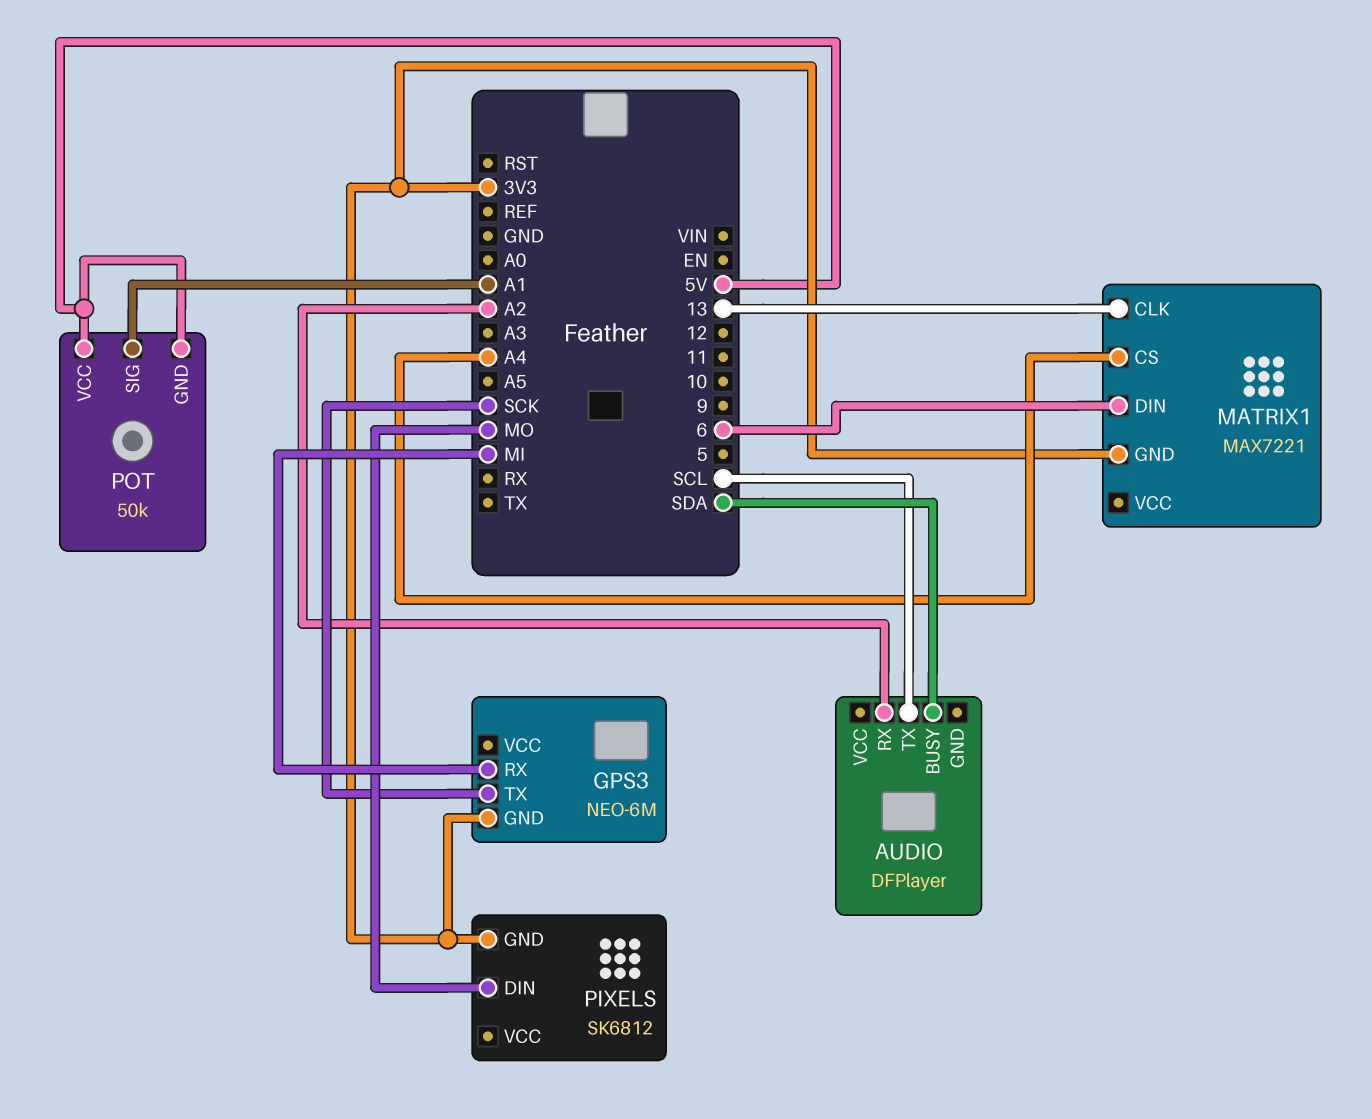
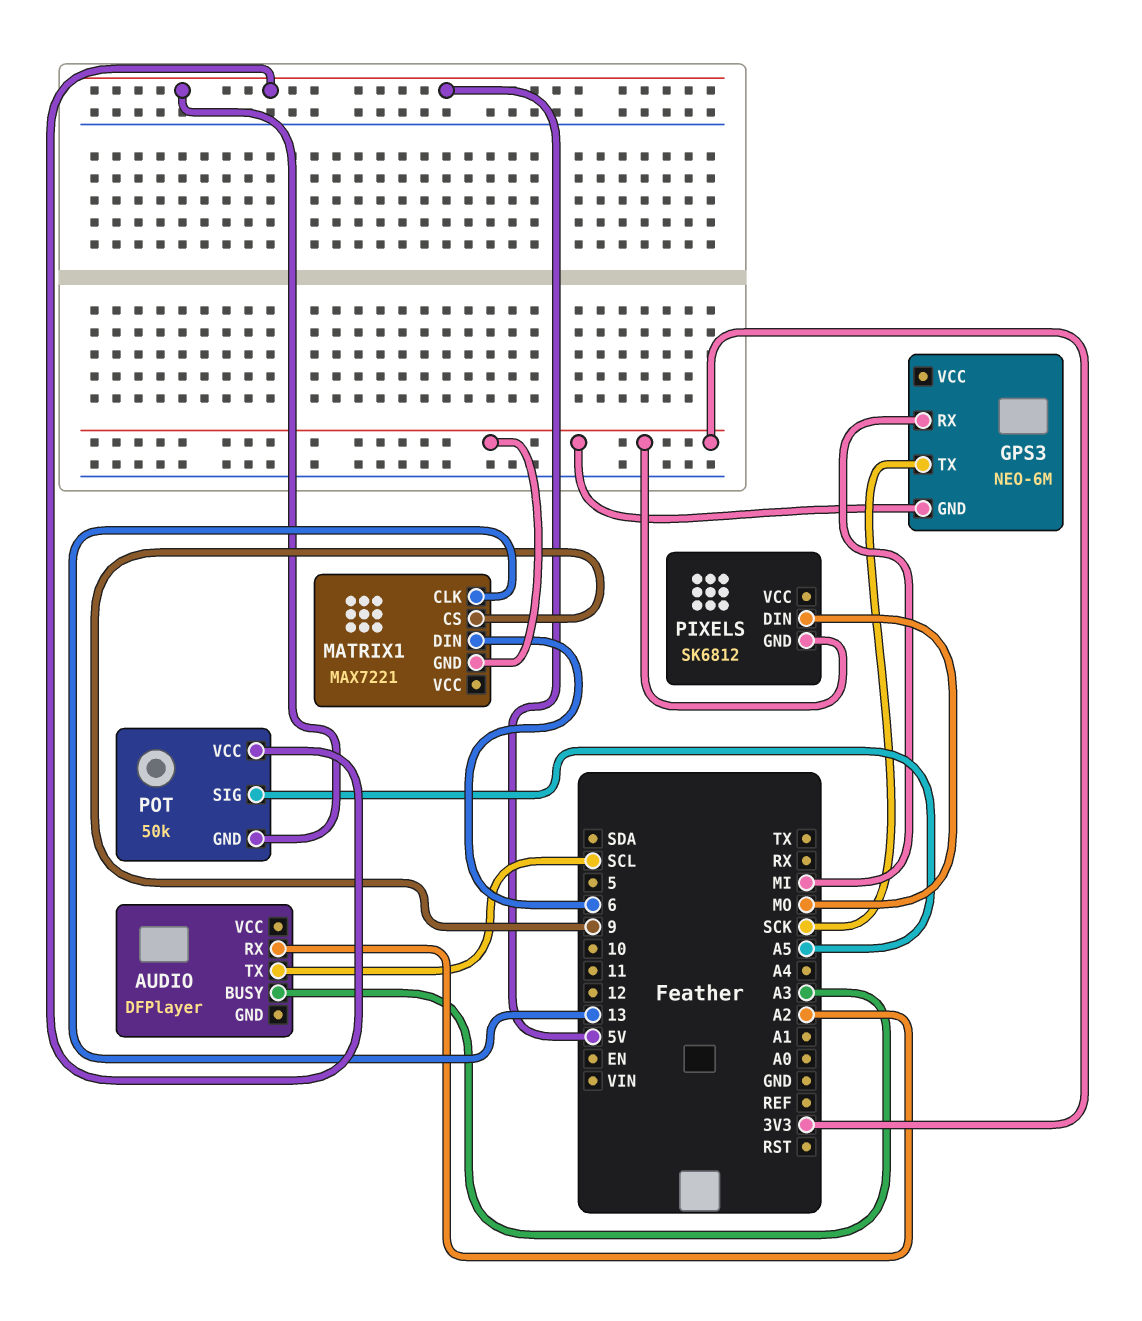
AUDIO pin BUSY: SDA -> A3
MATRIX1 pin CS: A4 -> 9
POT pin SIG: A1 -> A5

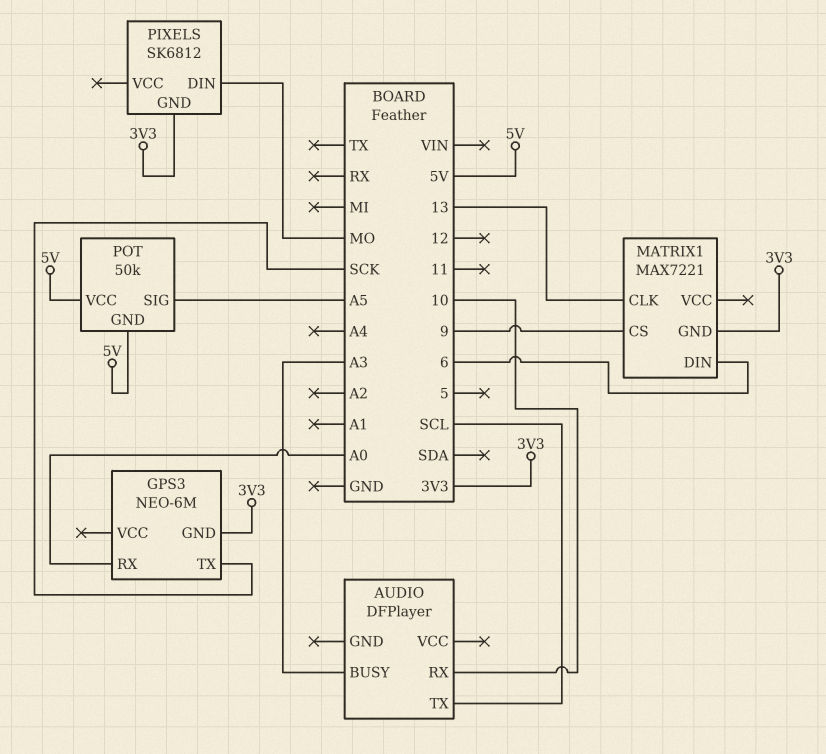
AUDIO pin RX: A2 -> 10
GPS3 pin RX: MI -> A0

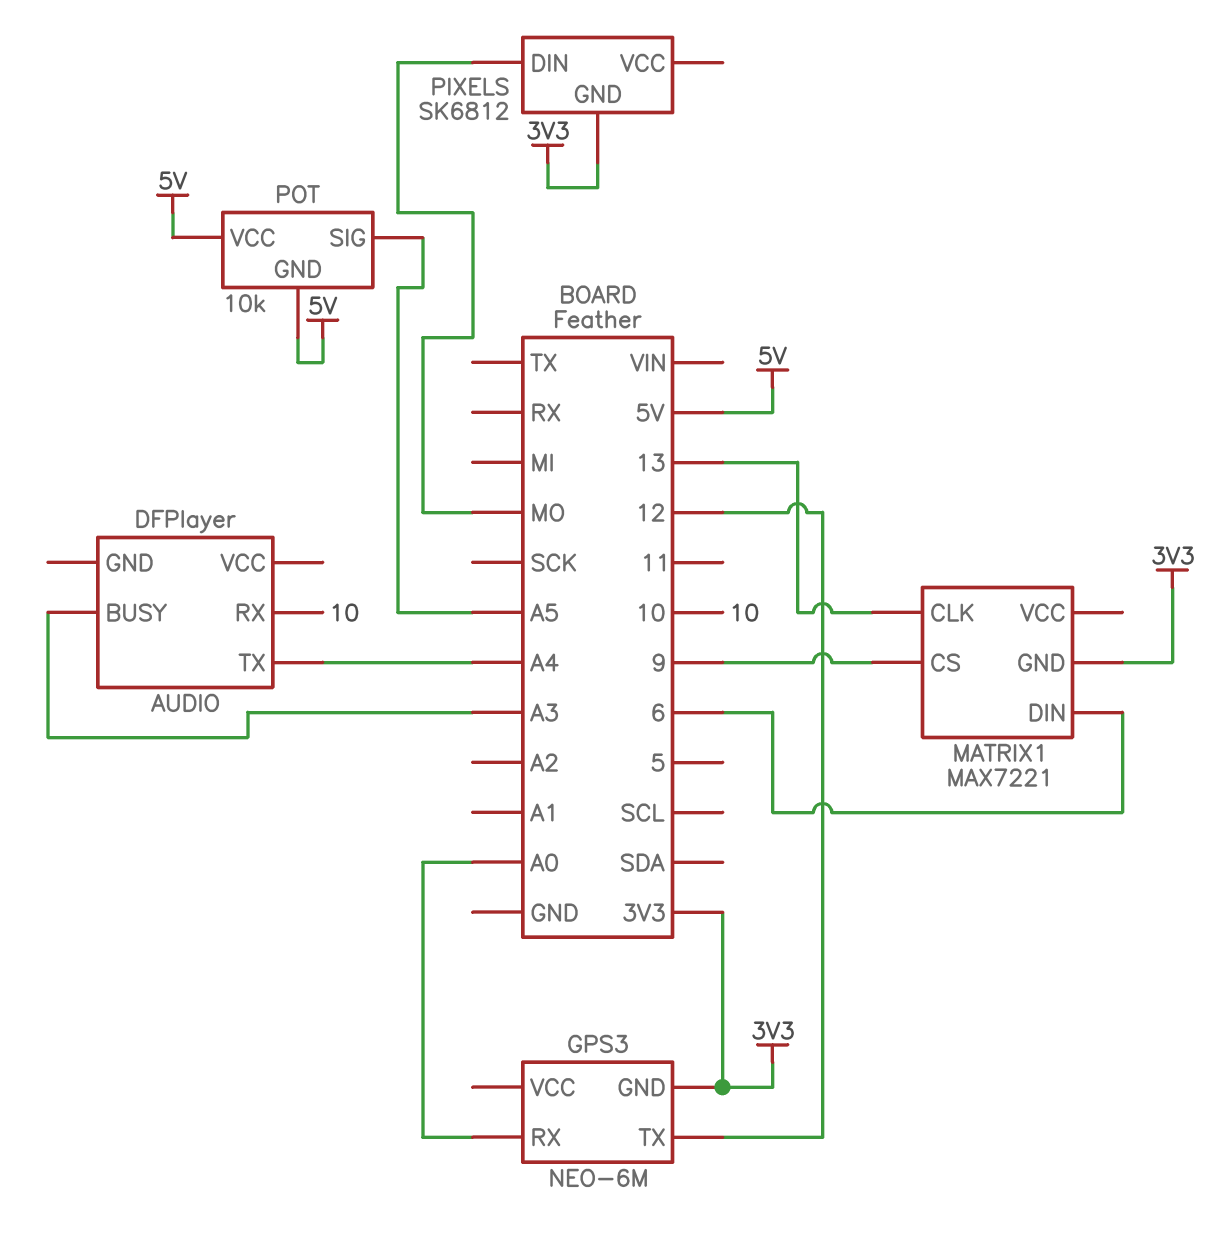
AUDIO pin TX: SCL -> A4
GPS3 pin TX: SCK -> 12
POT: 50k -> 10k

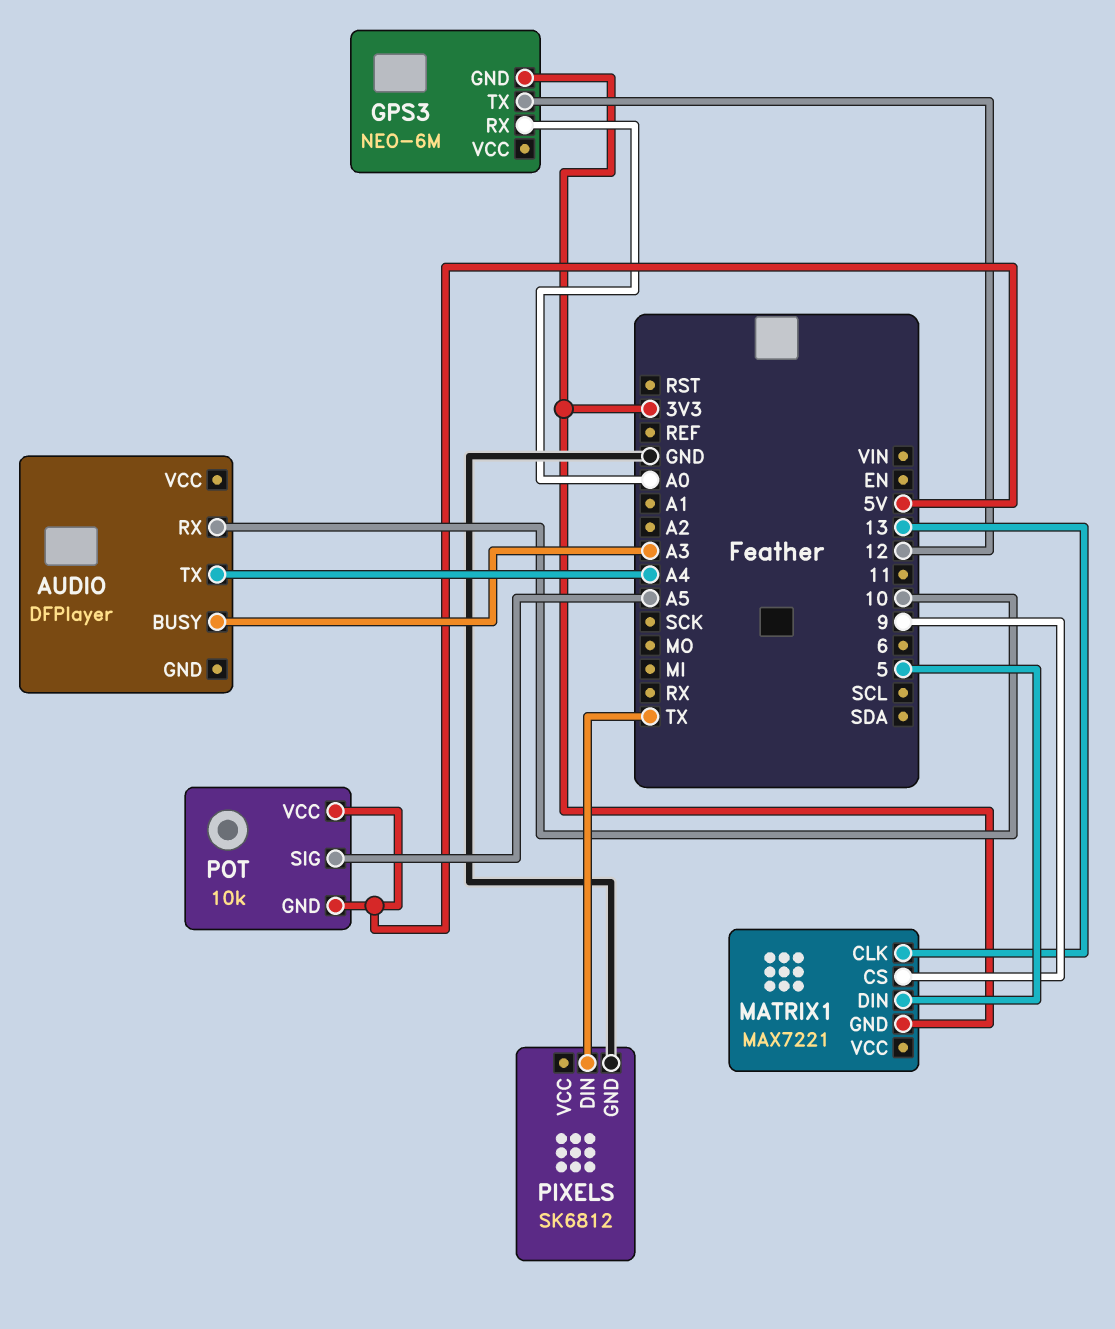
MATRIX1 pin DIN: 6 -> 5
PIXELS pin DIN: MO -> TX
PIXELS pin GND: 3V3 -> GND

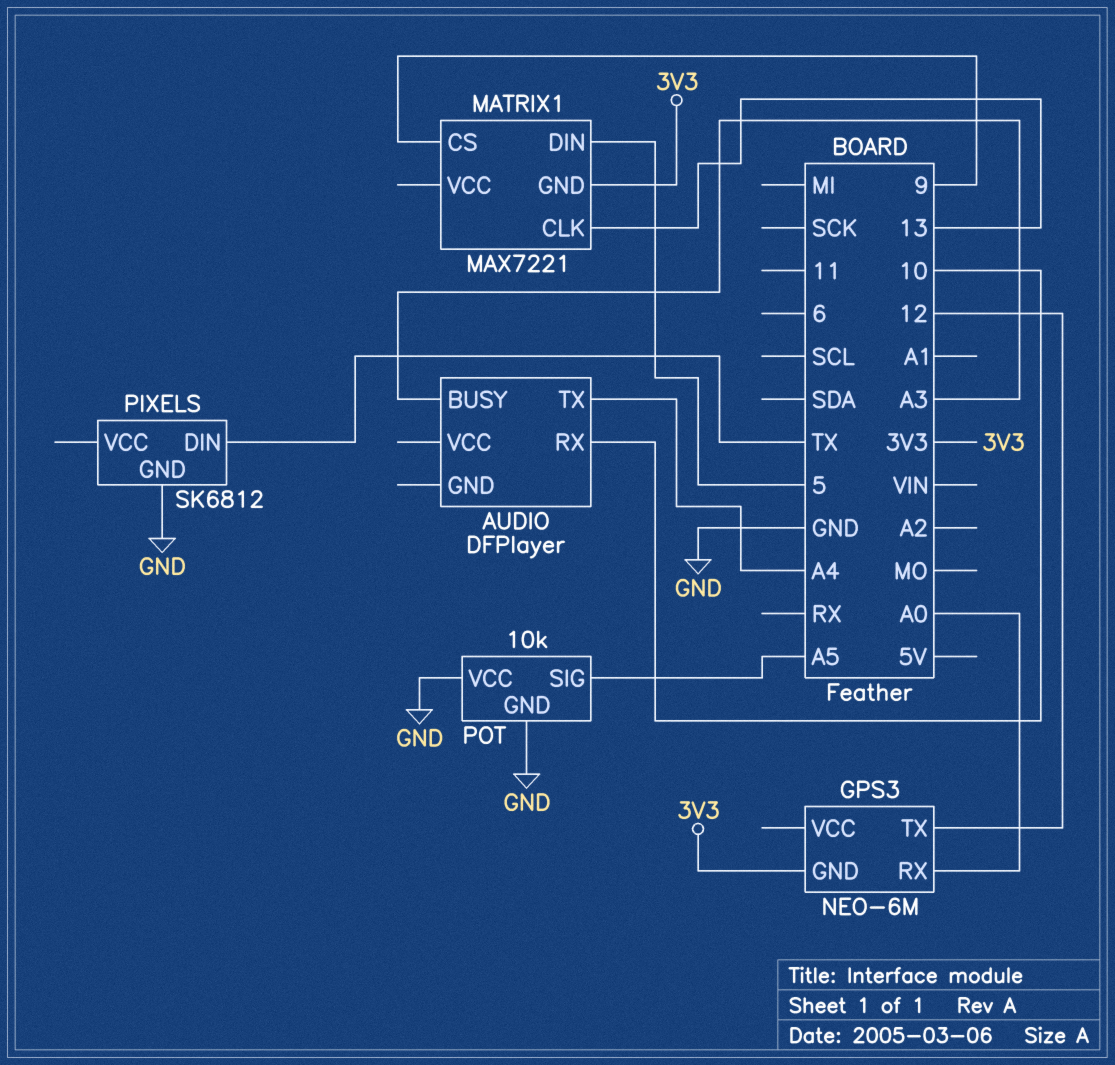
POT pin GND: 5V -> GND
POT pin VCC: 5V -> GND

